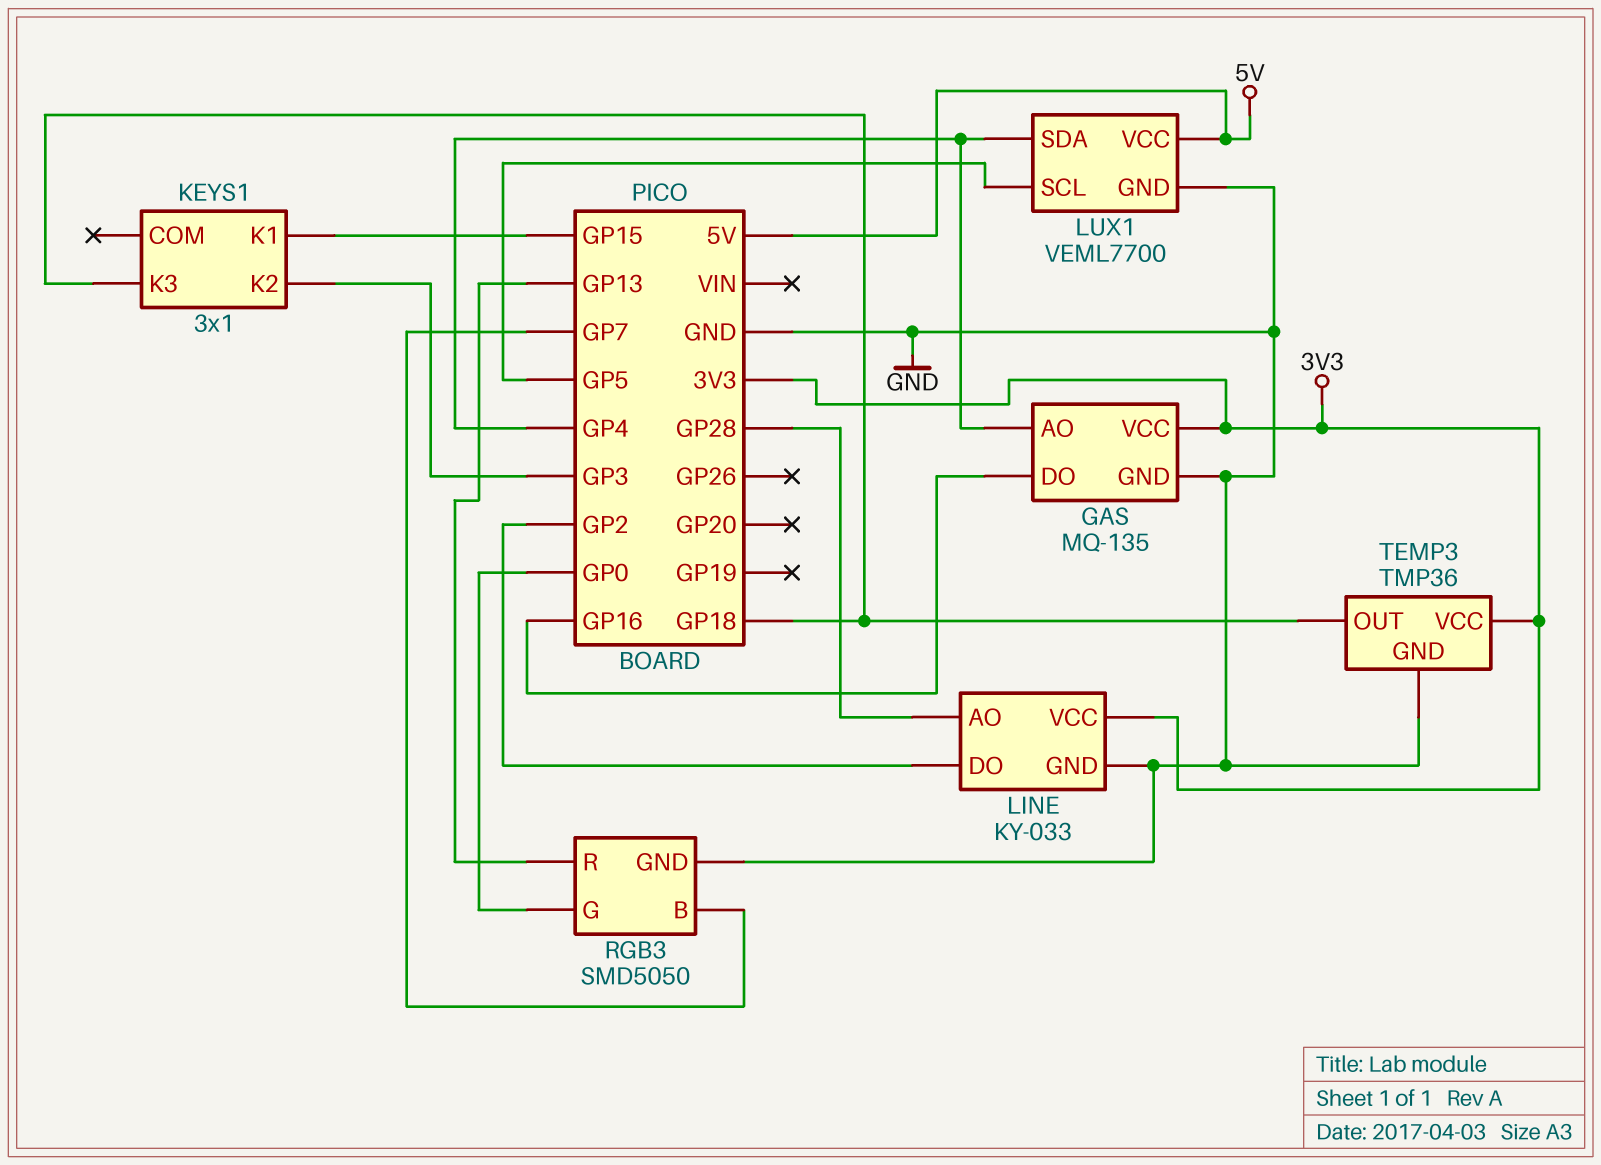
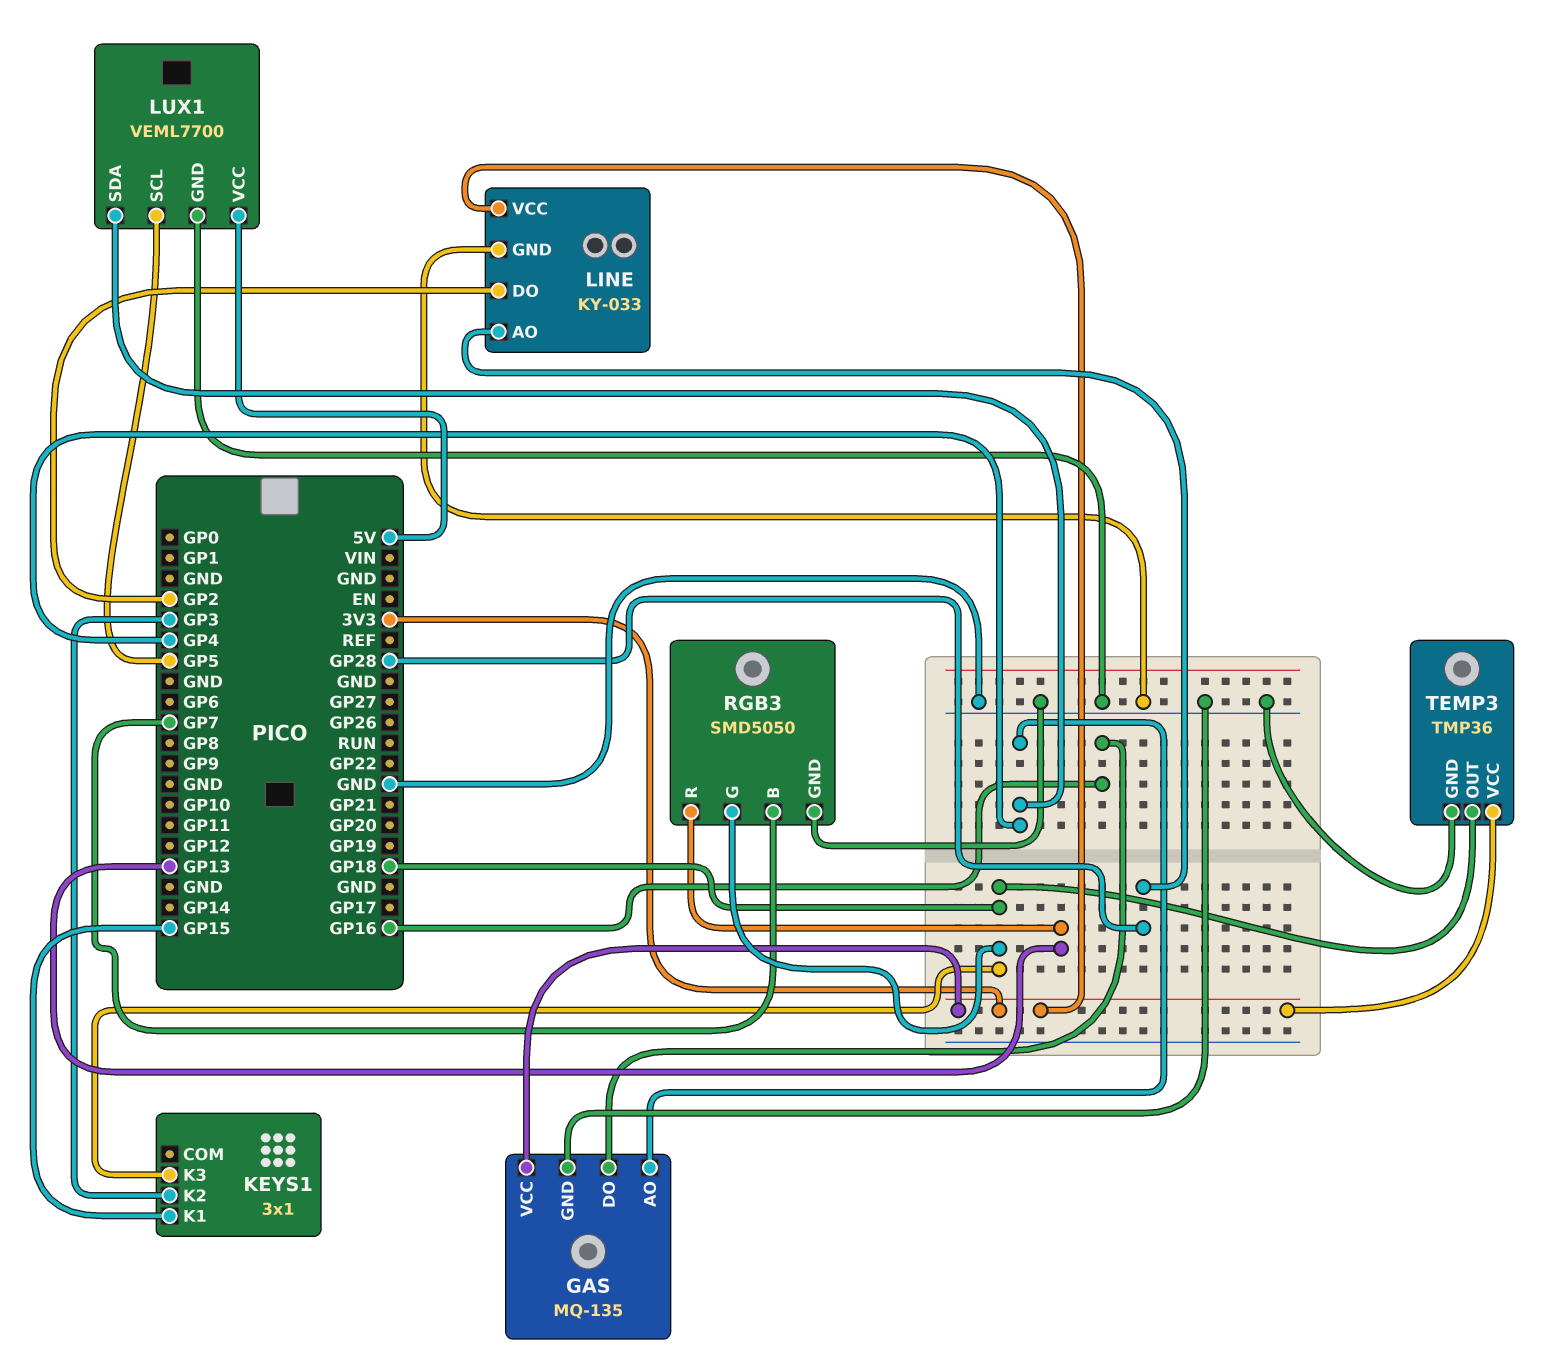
RGB3 pin G: GP0 -> GP18

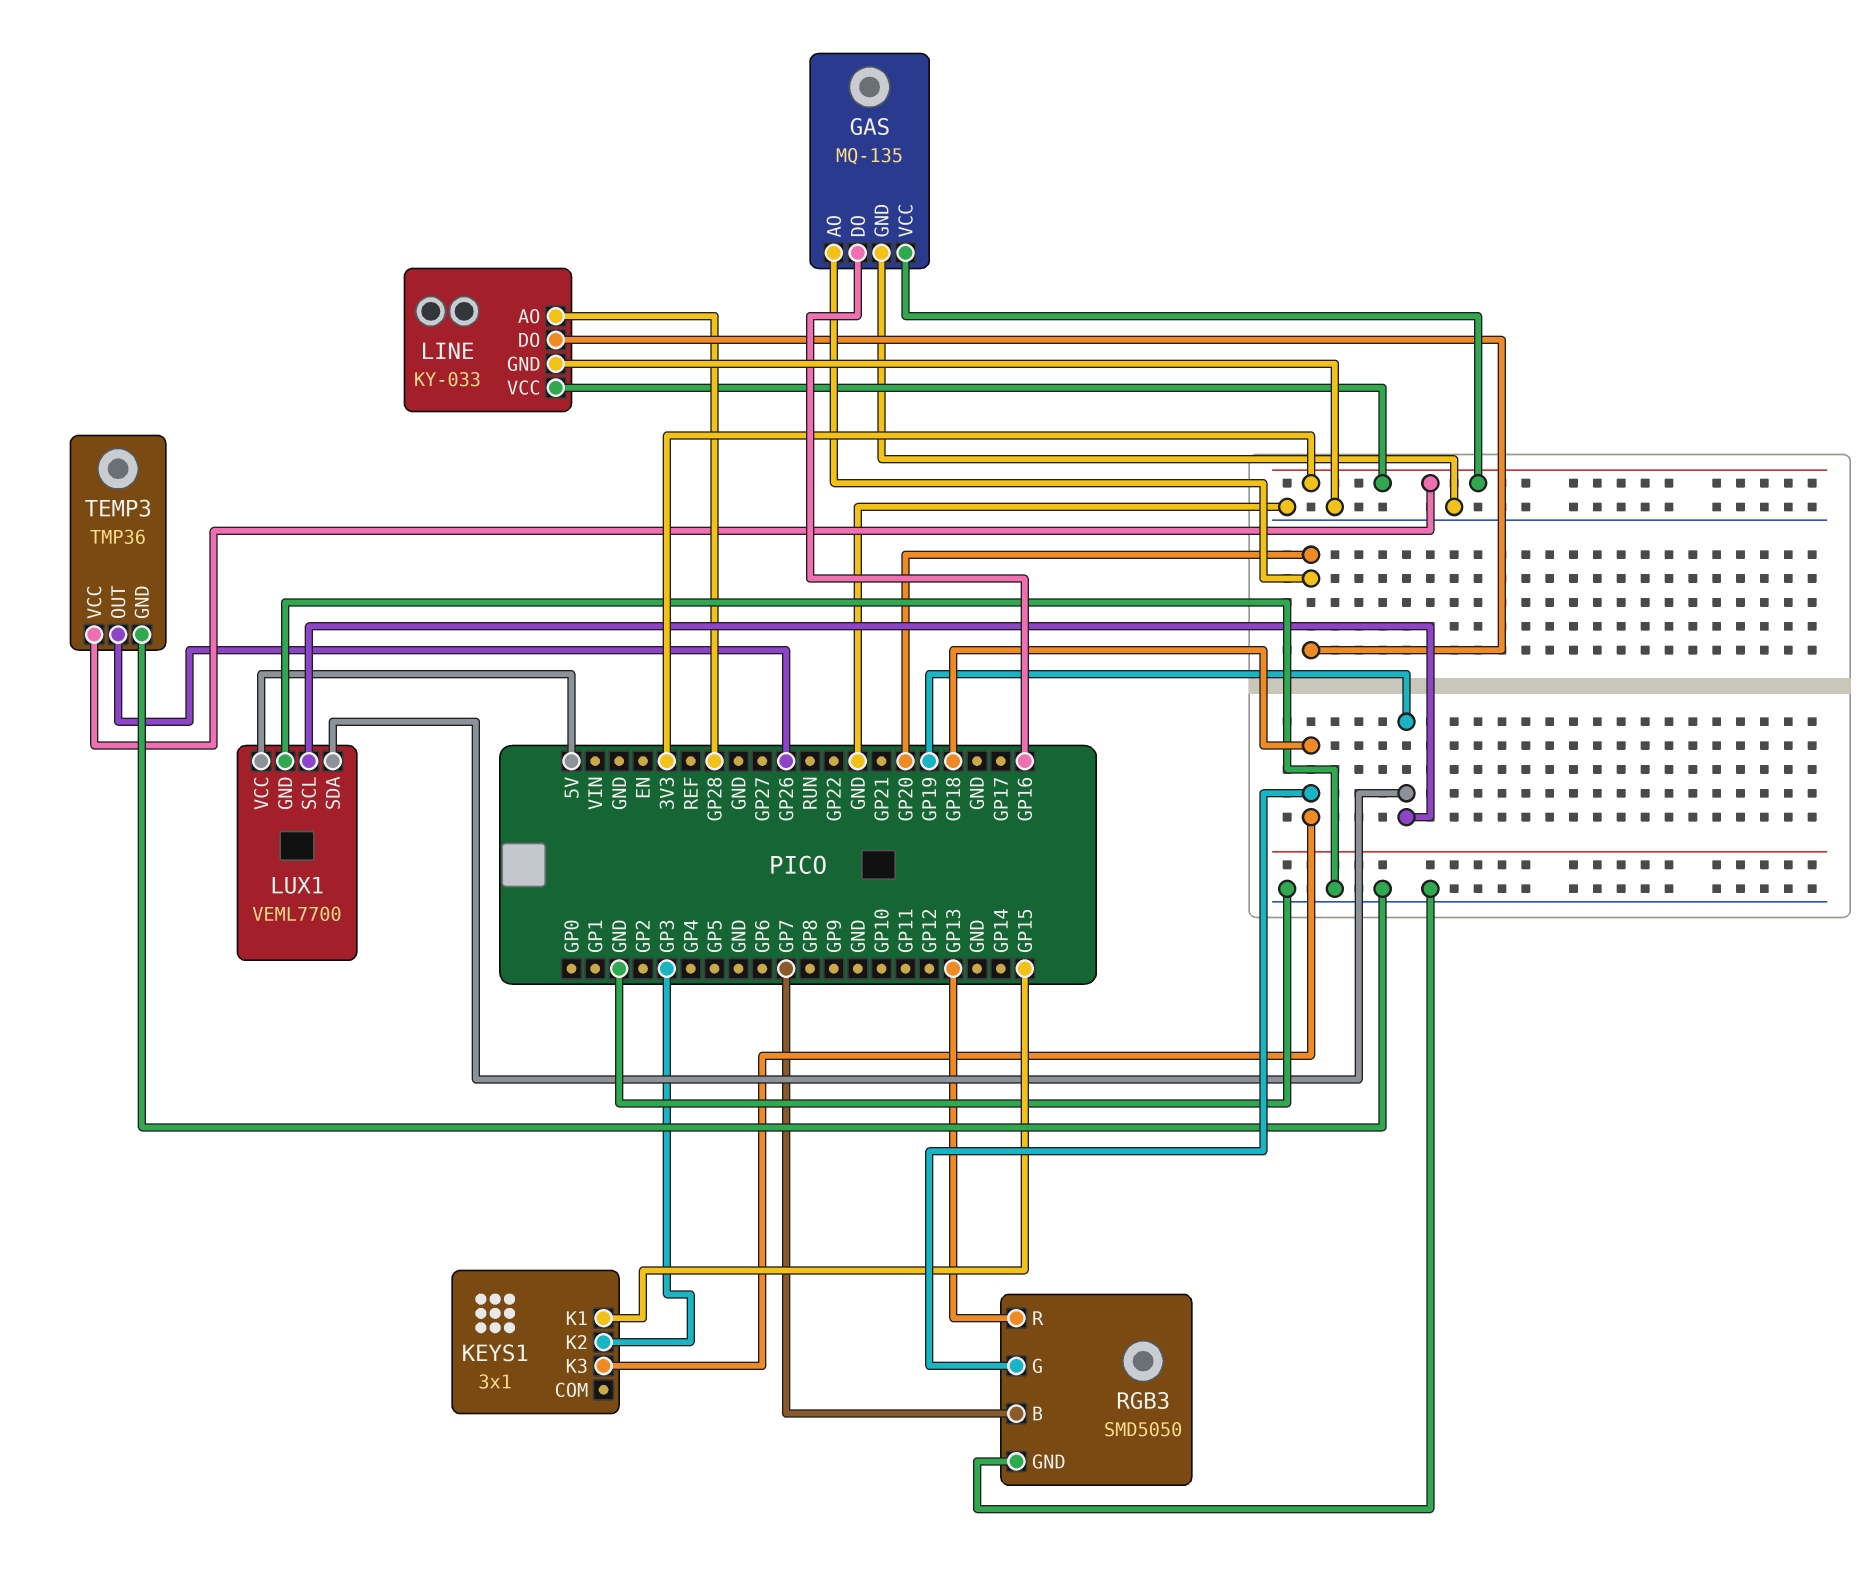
GAS pin AO: GP4 -> GP20
LINE pin DO: GP2 -> GP20
LUX1 pin SCL: GP5 -> GP19
LUX1 pin SDA: GP4 -> GP19
TEMP3 pin OUT: GP18 -> GP26

